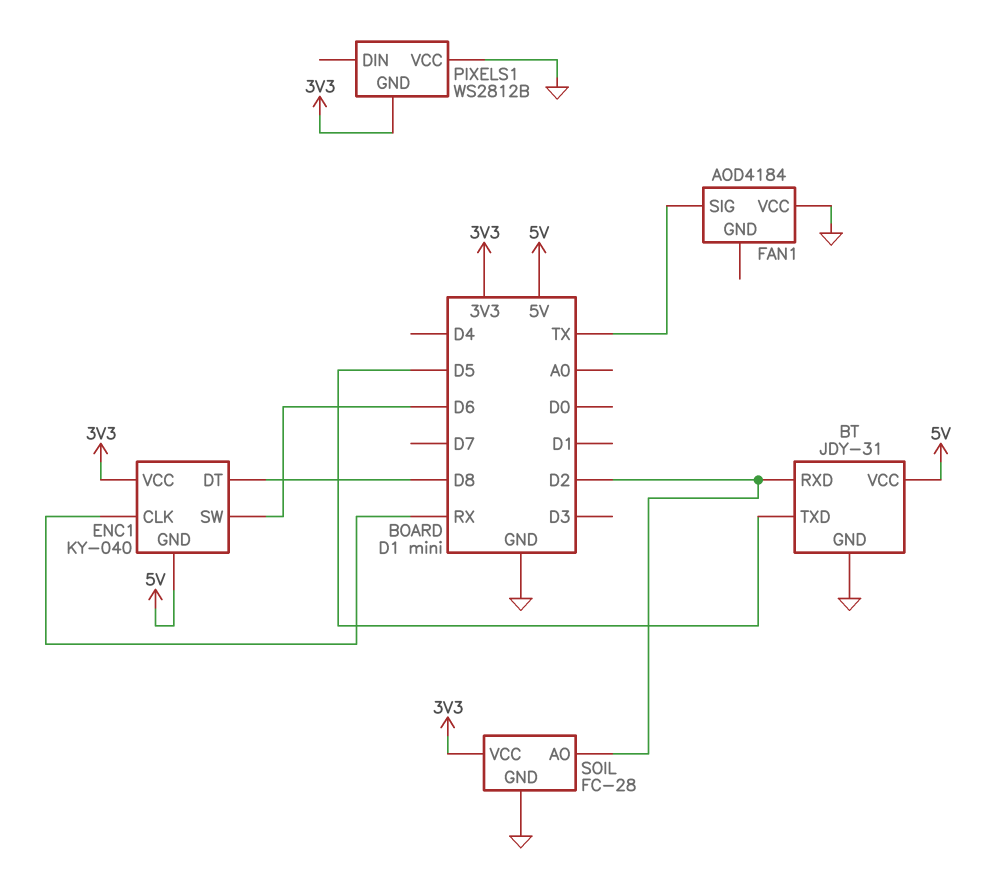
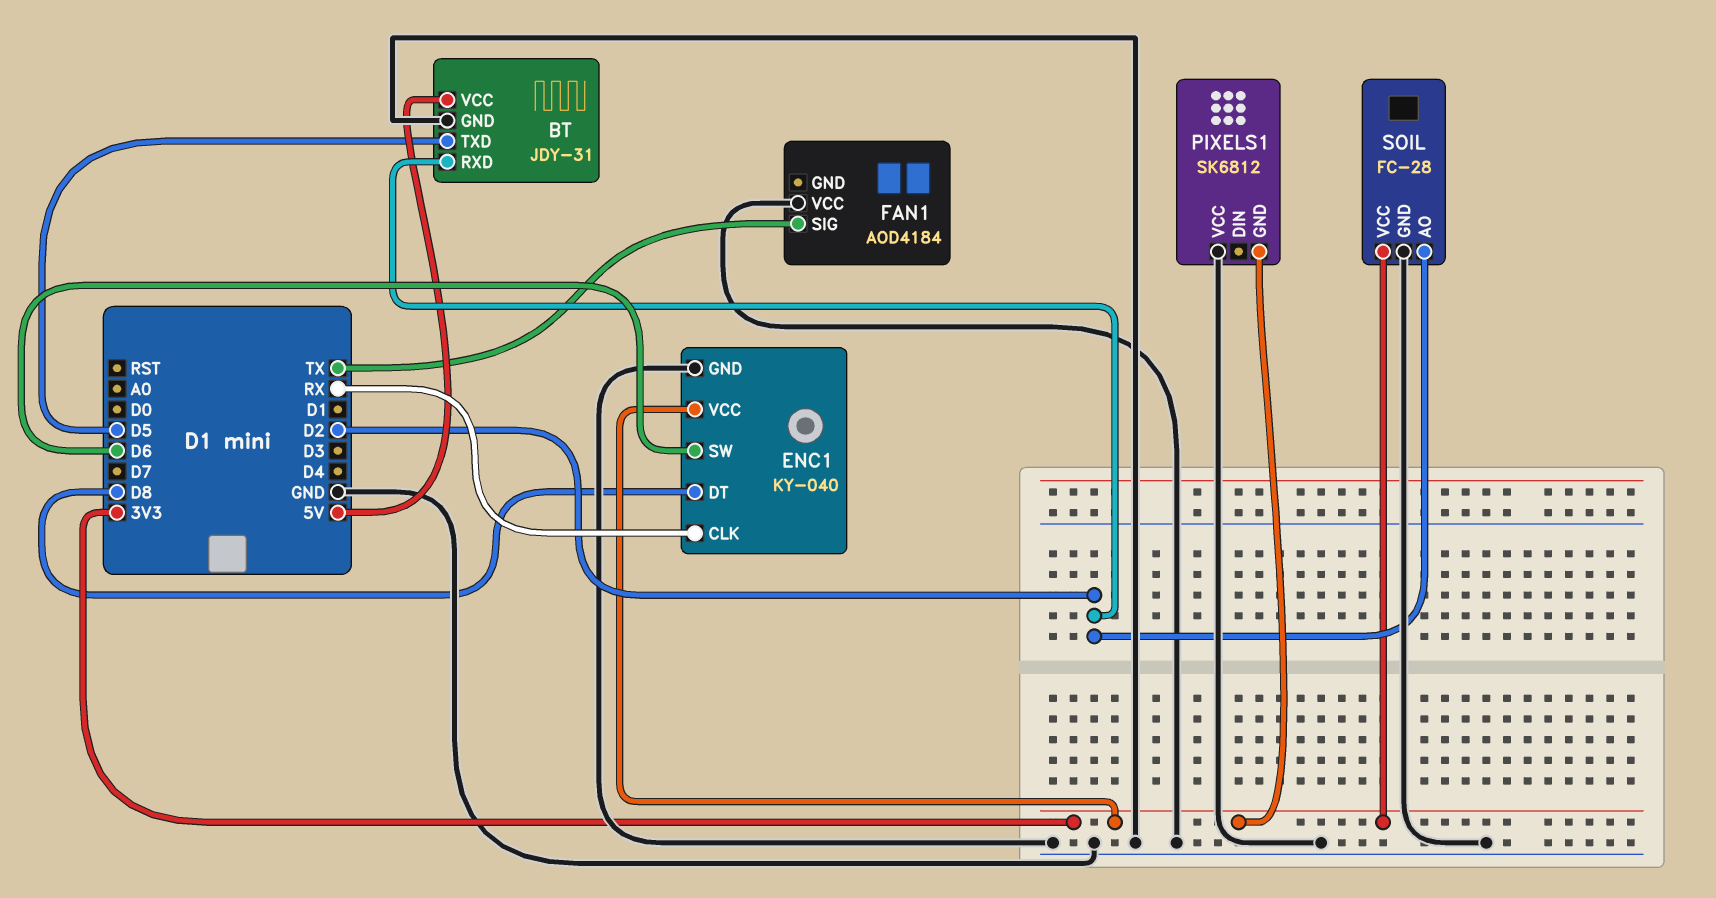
ENC1 pin GND: 5V -> GND
PIXELS1: WS2812B -> SK6812

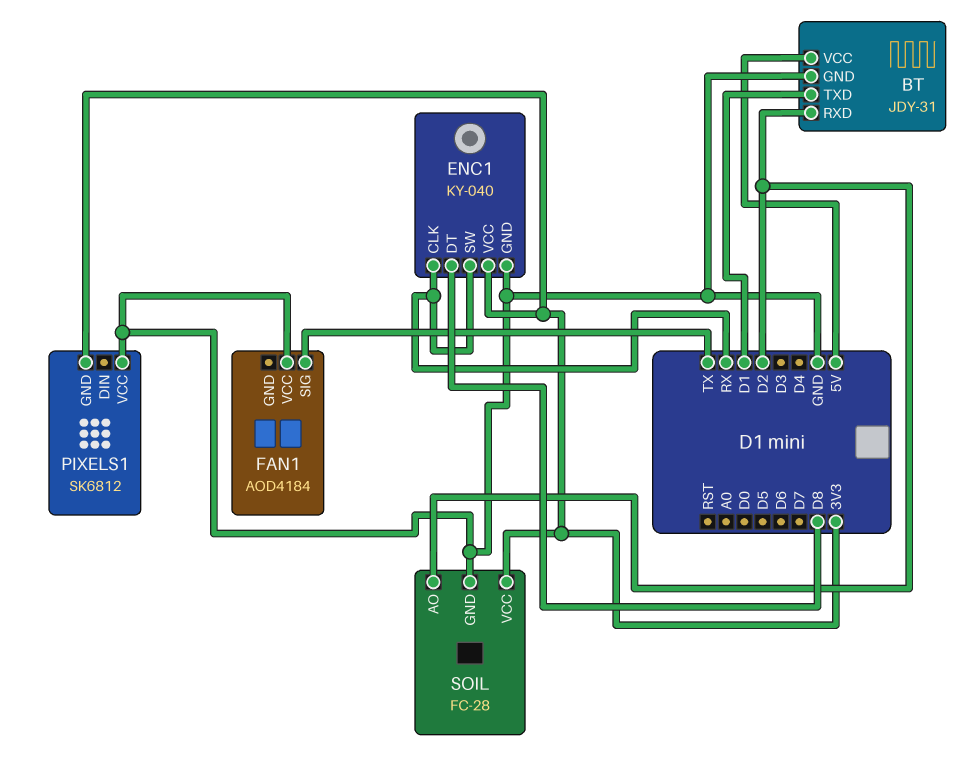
BT pin TXD: D5 -> D1
ENC1 pin SW: D6 -> RX

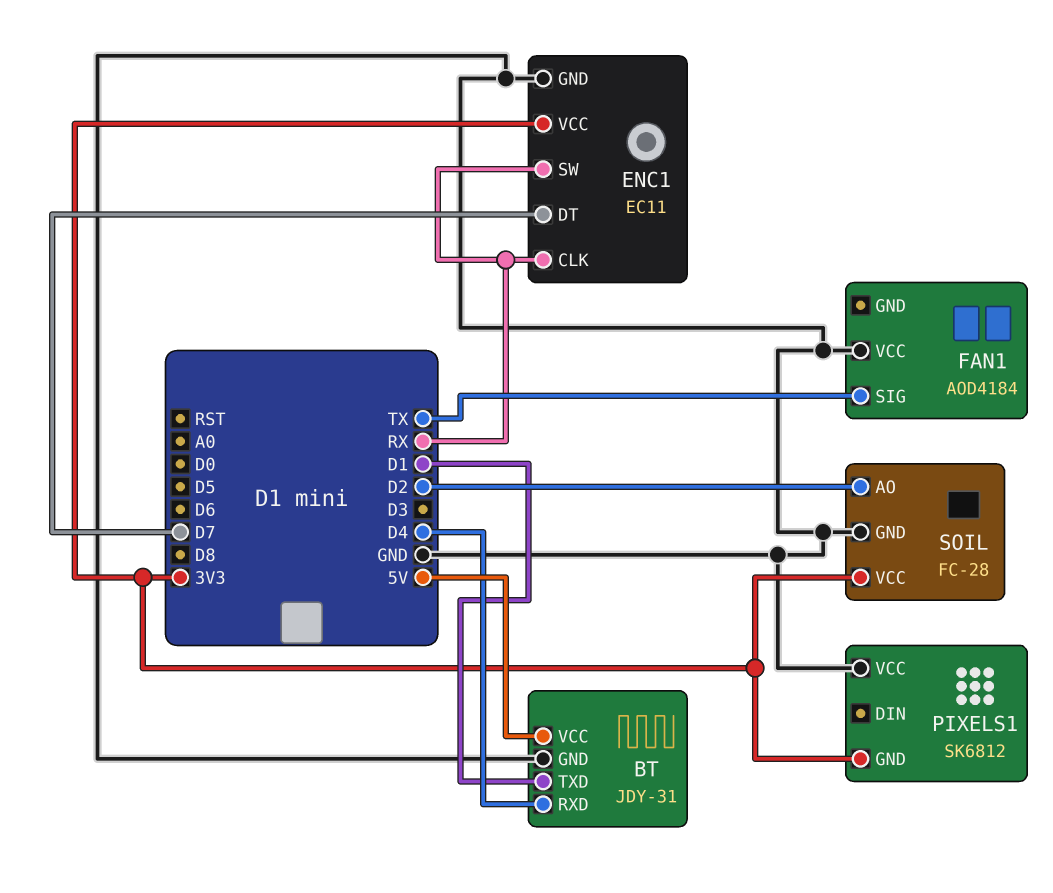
BT pin RXD: D2 -> D4
ENC1: KY-040 -> EC11
ENC1 pin DT: D8 -> D7

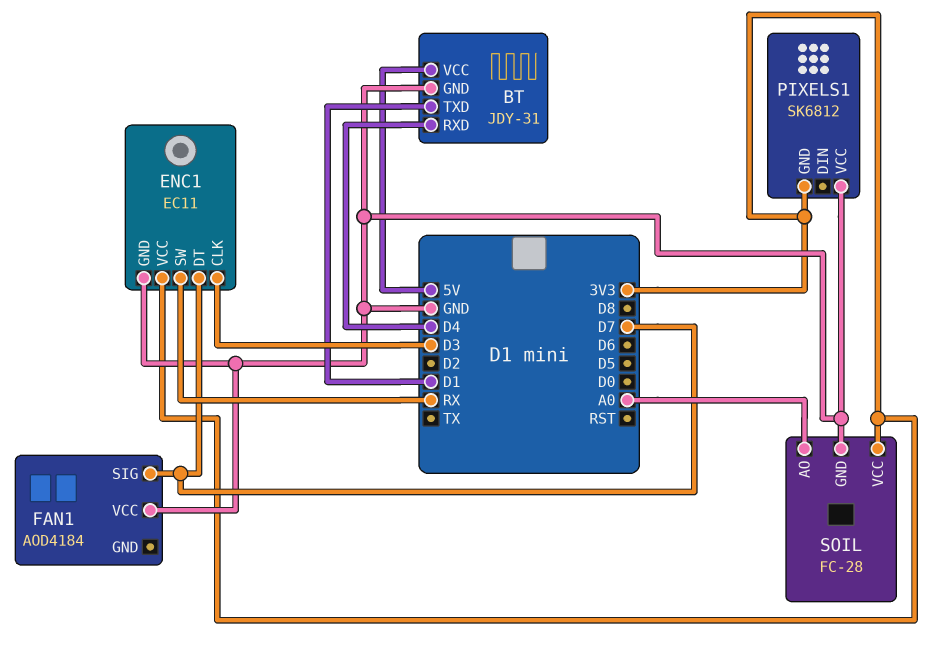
ENC1 pin CLK: RX -> D3
FAN1 pin SIG: TX -> D7
SOIL pin AO: D2 -> A0

